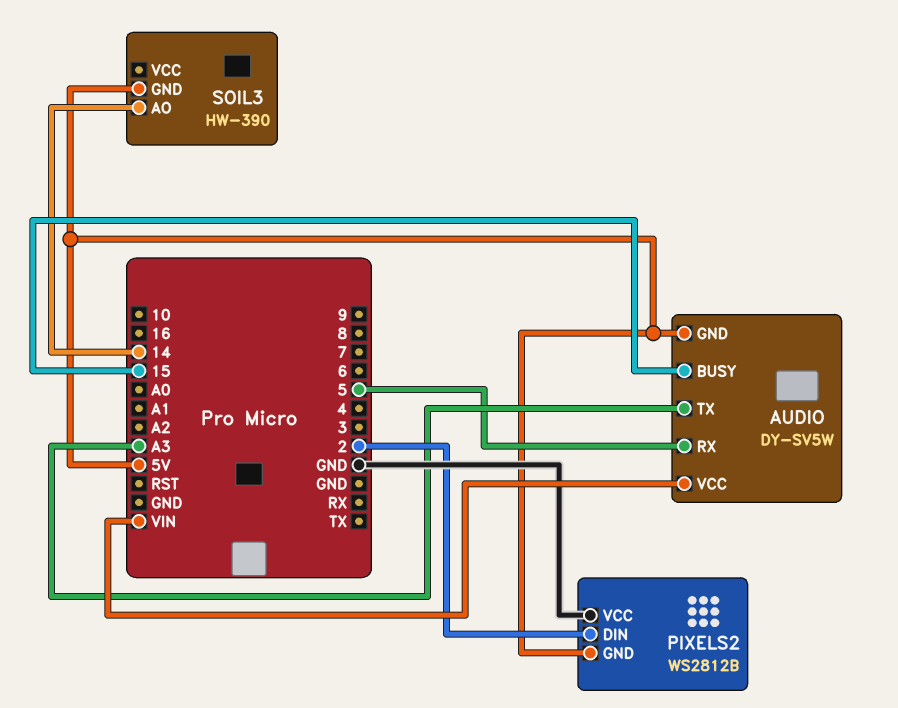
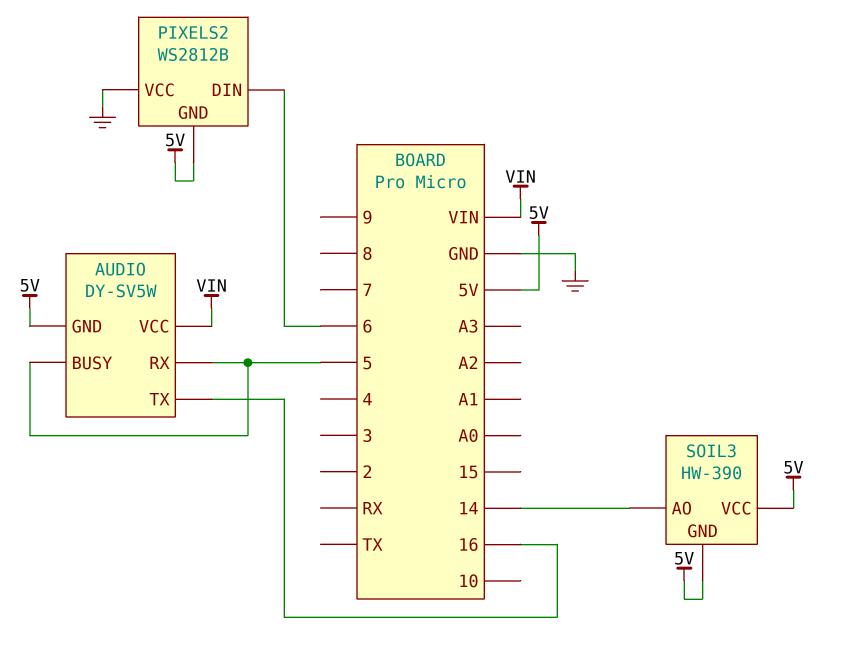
AUDIO pin BUSY: 15 -> 5
AUDIO pin TX: A3 -> 16
PIXELS2 pin DIN: 2 -> 6
SOIL3 pin VCC: none -> 5V

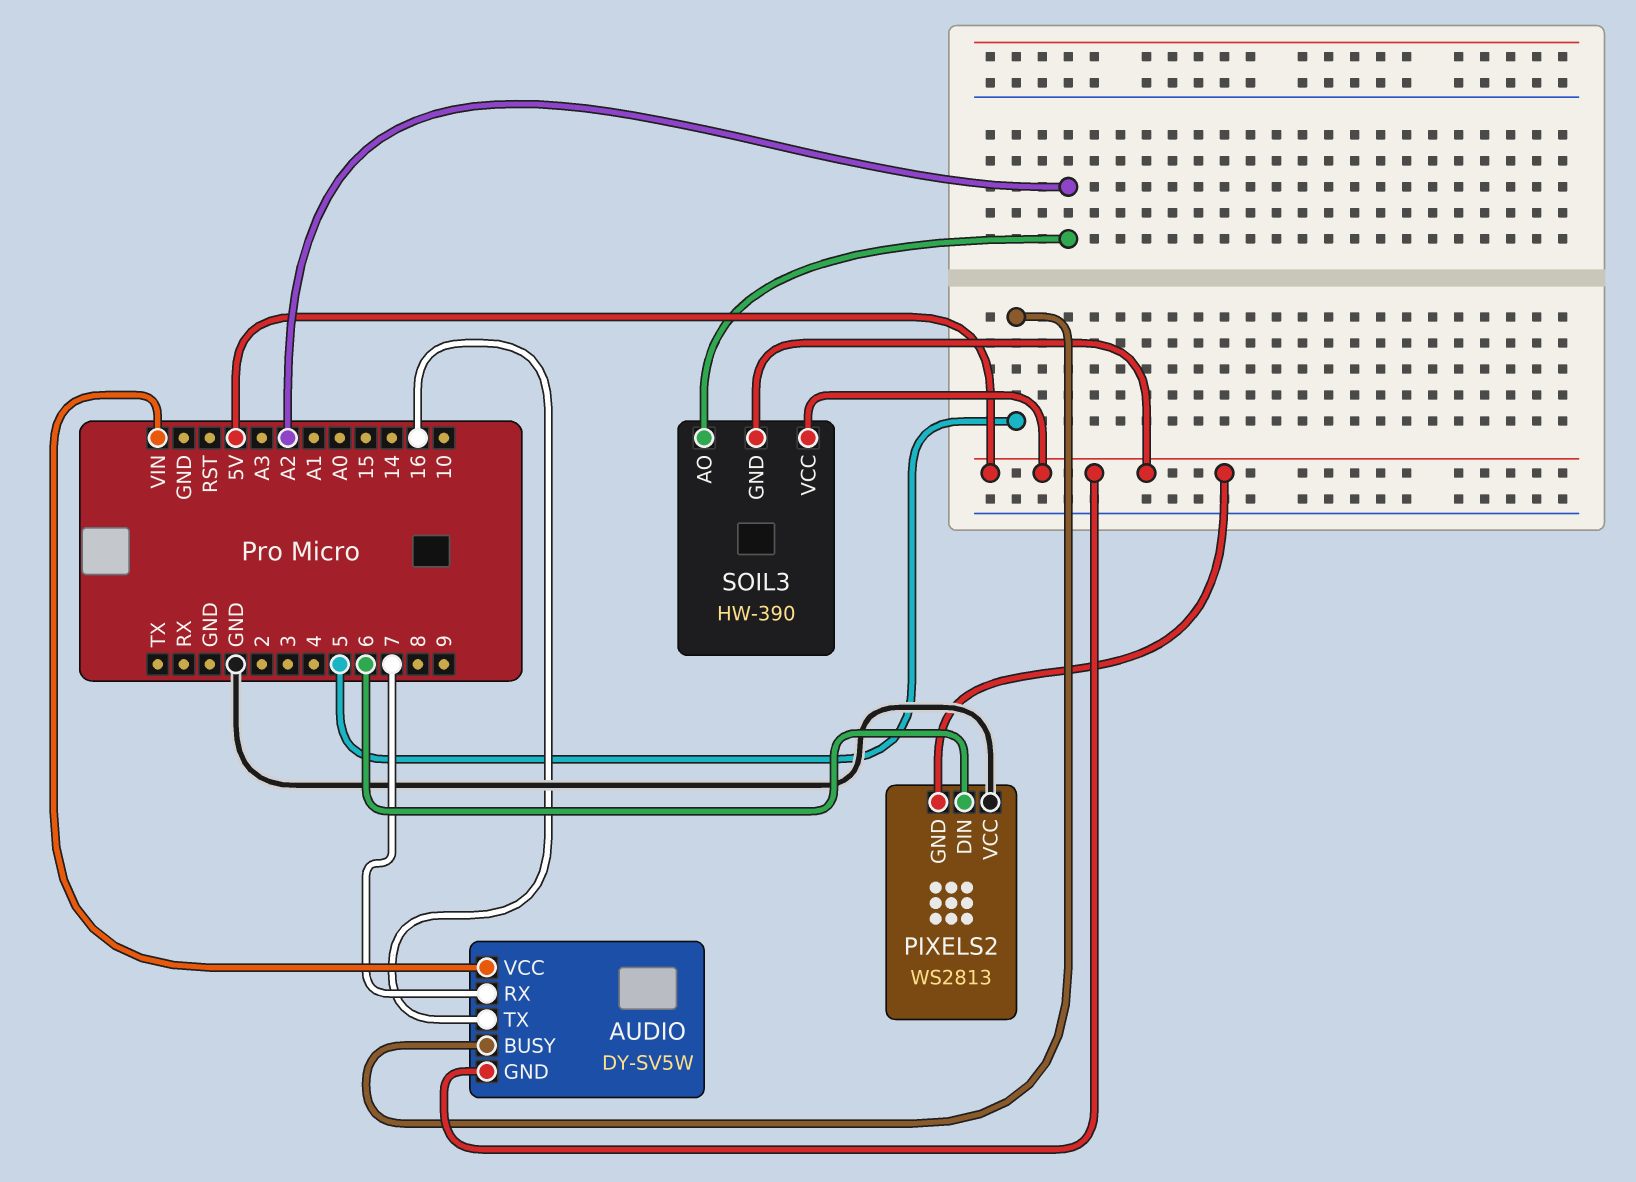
AUDIO pin RX: 5 -> 7
PIXELS2: WS2812B -> WS2813
SOIL3 pin AO: 14 -> A2

